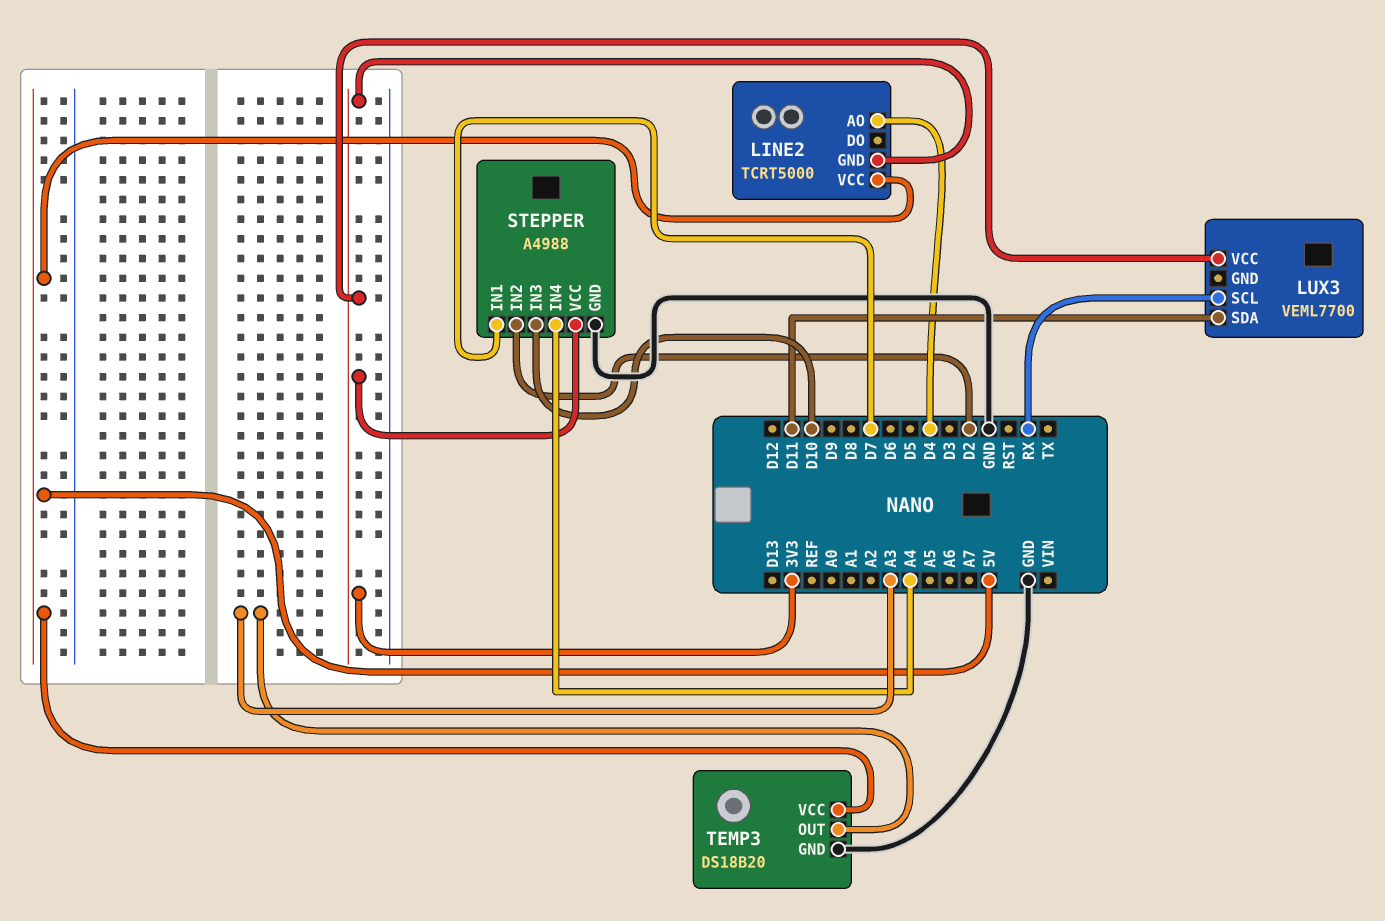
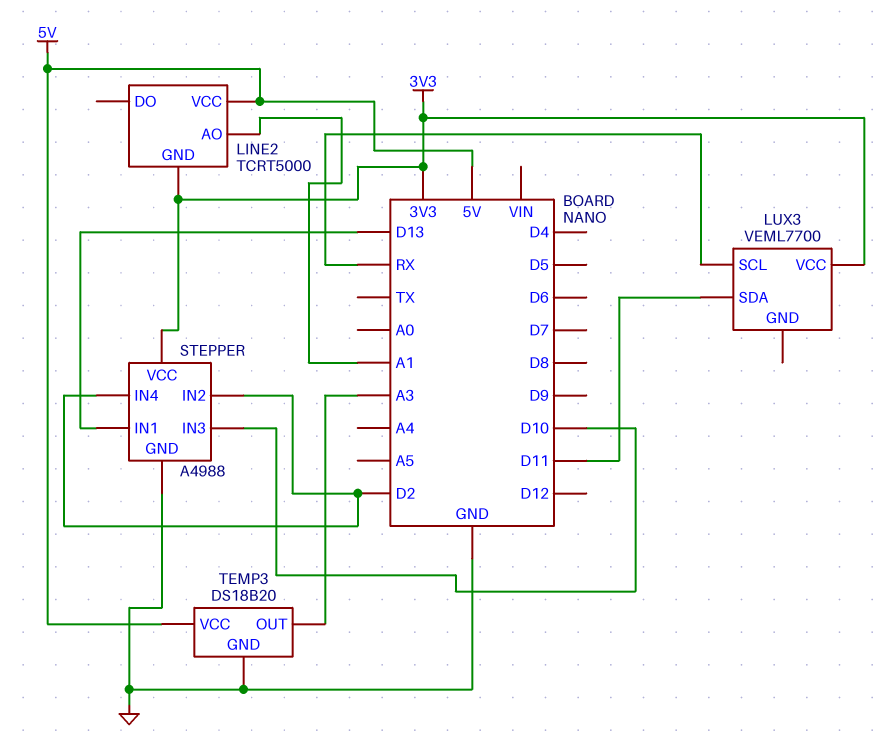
LINE2 pin AO: D4 -> A1
STEPPER pin IN1: D7 -> D13
STEPPER pin IN4: A4 -> D2

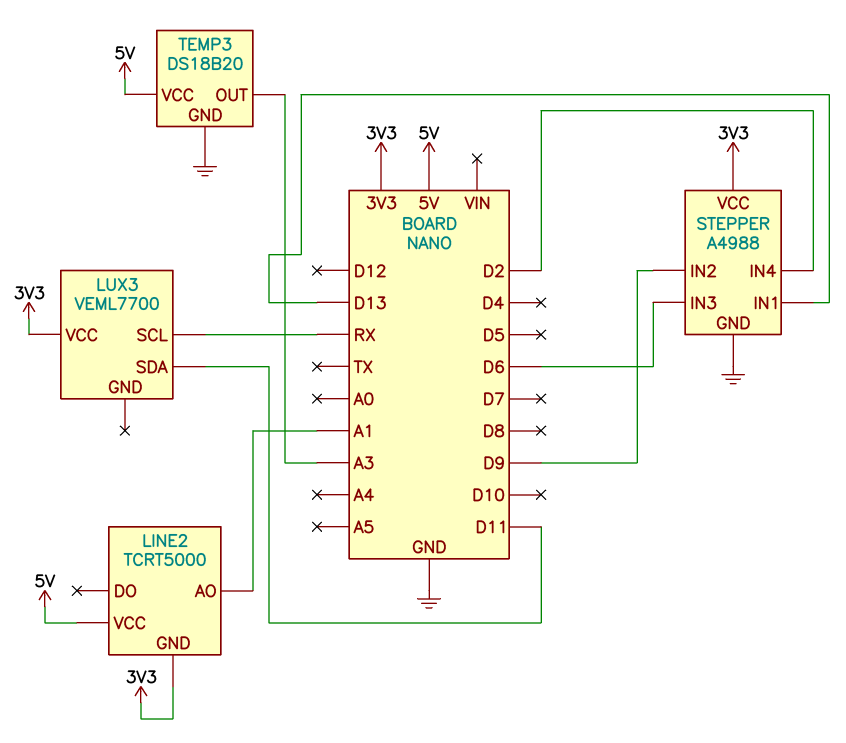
STEPPER pin IN2: D2 -> D9
STEPPER pin IN3: D10 -> D6

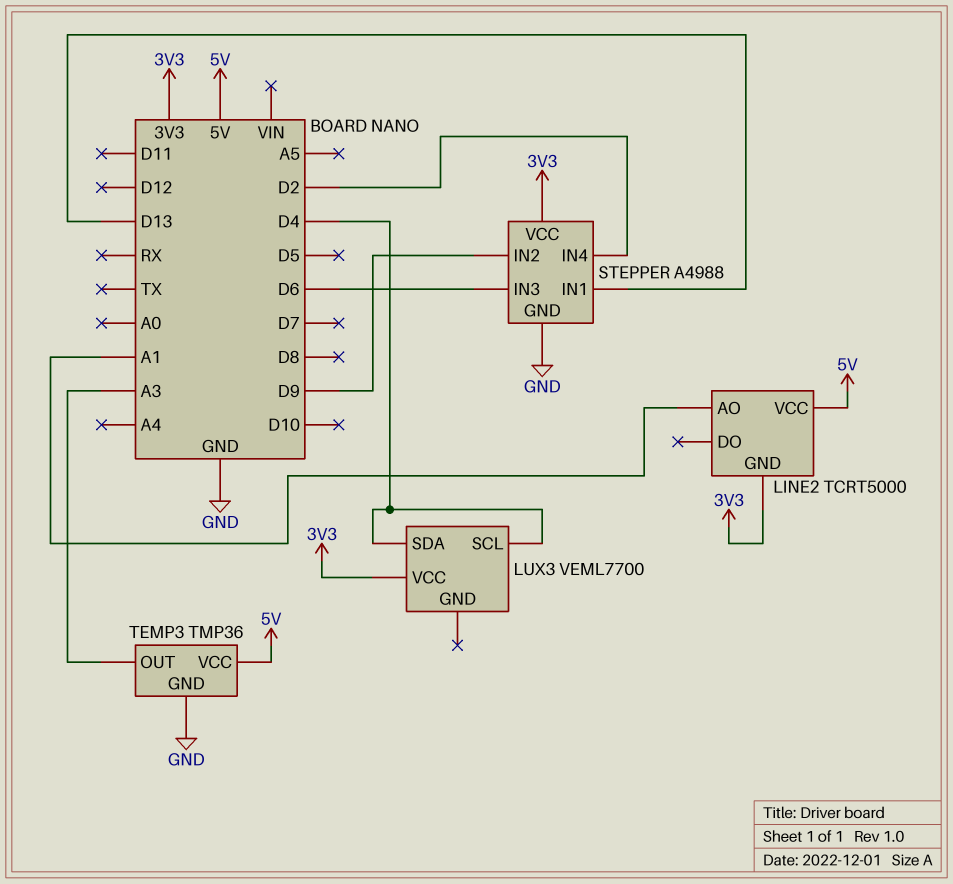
LUX3 pin SCL: RX -> D4
LUX3 pin SDA: D11 -> D4
TEMP3: DS18B20 -> TMP36

